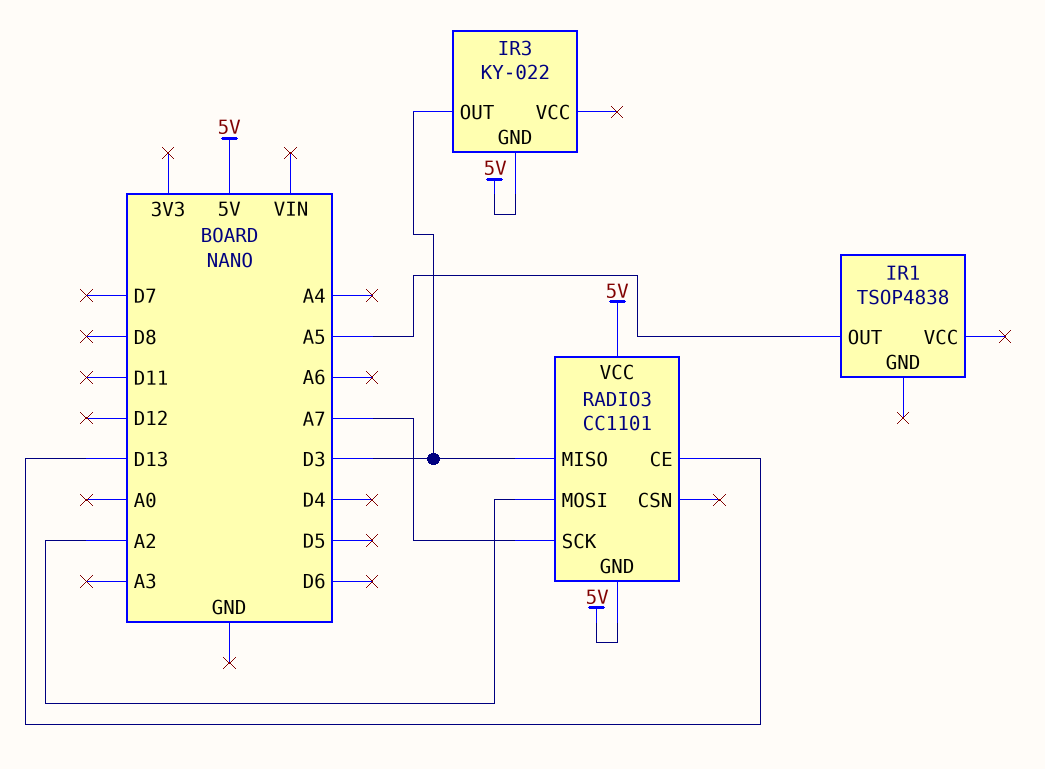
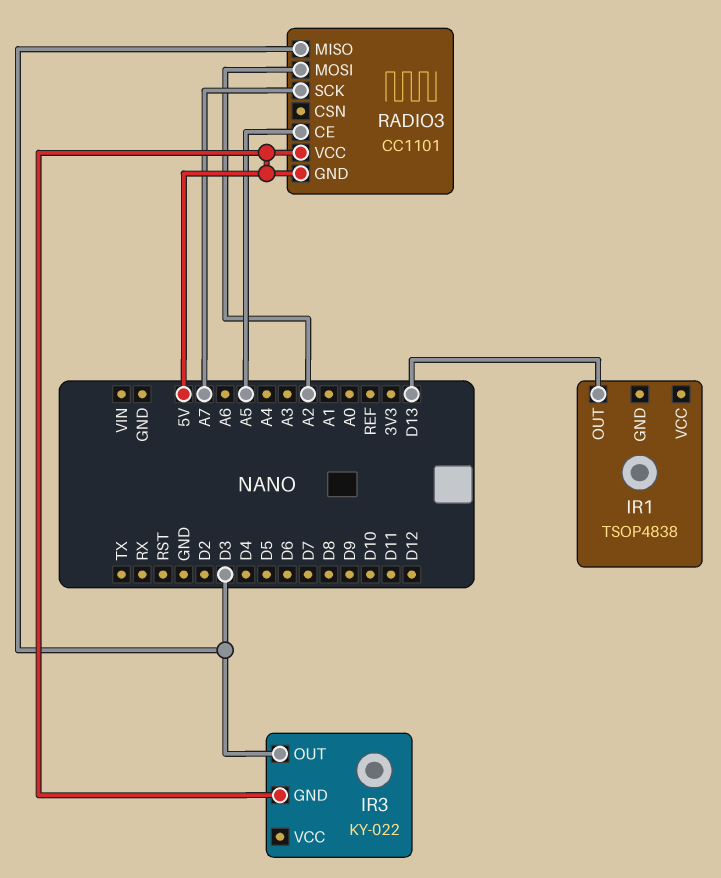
IR1 pin OUT: A5 -> D13
RADIO3 pin CE: D13 -> A5

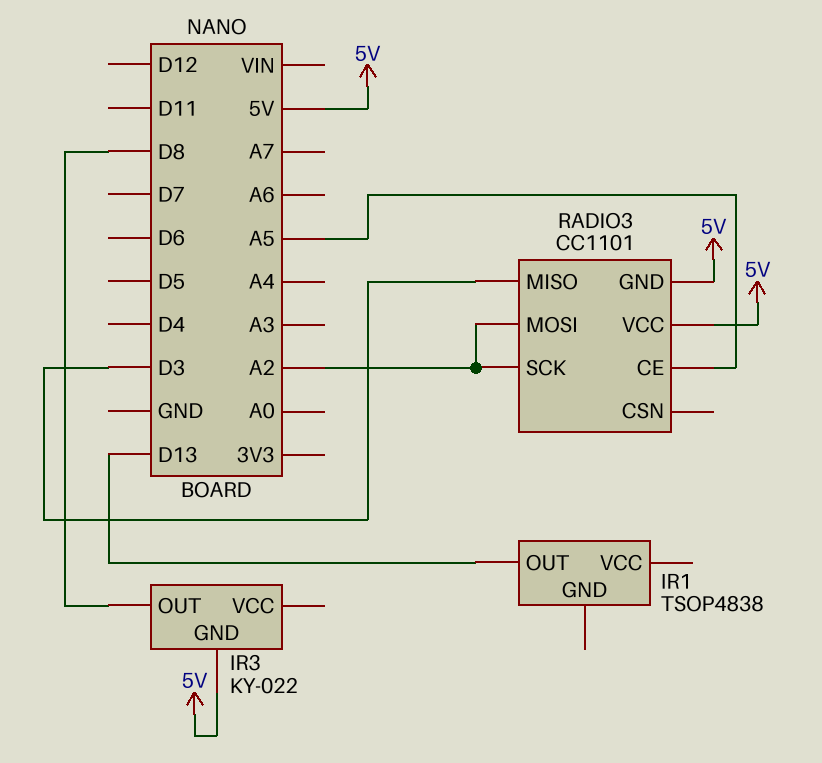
IR3 pin OUT: D3 -> D8
RADIO3 pin SCK: A7 -> A2

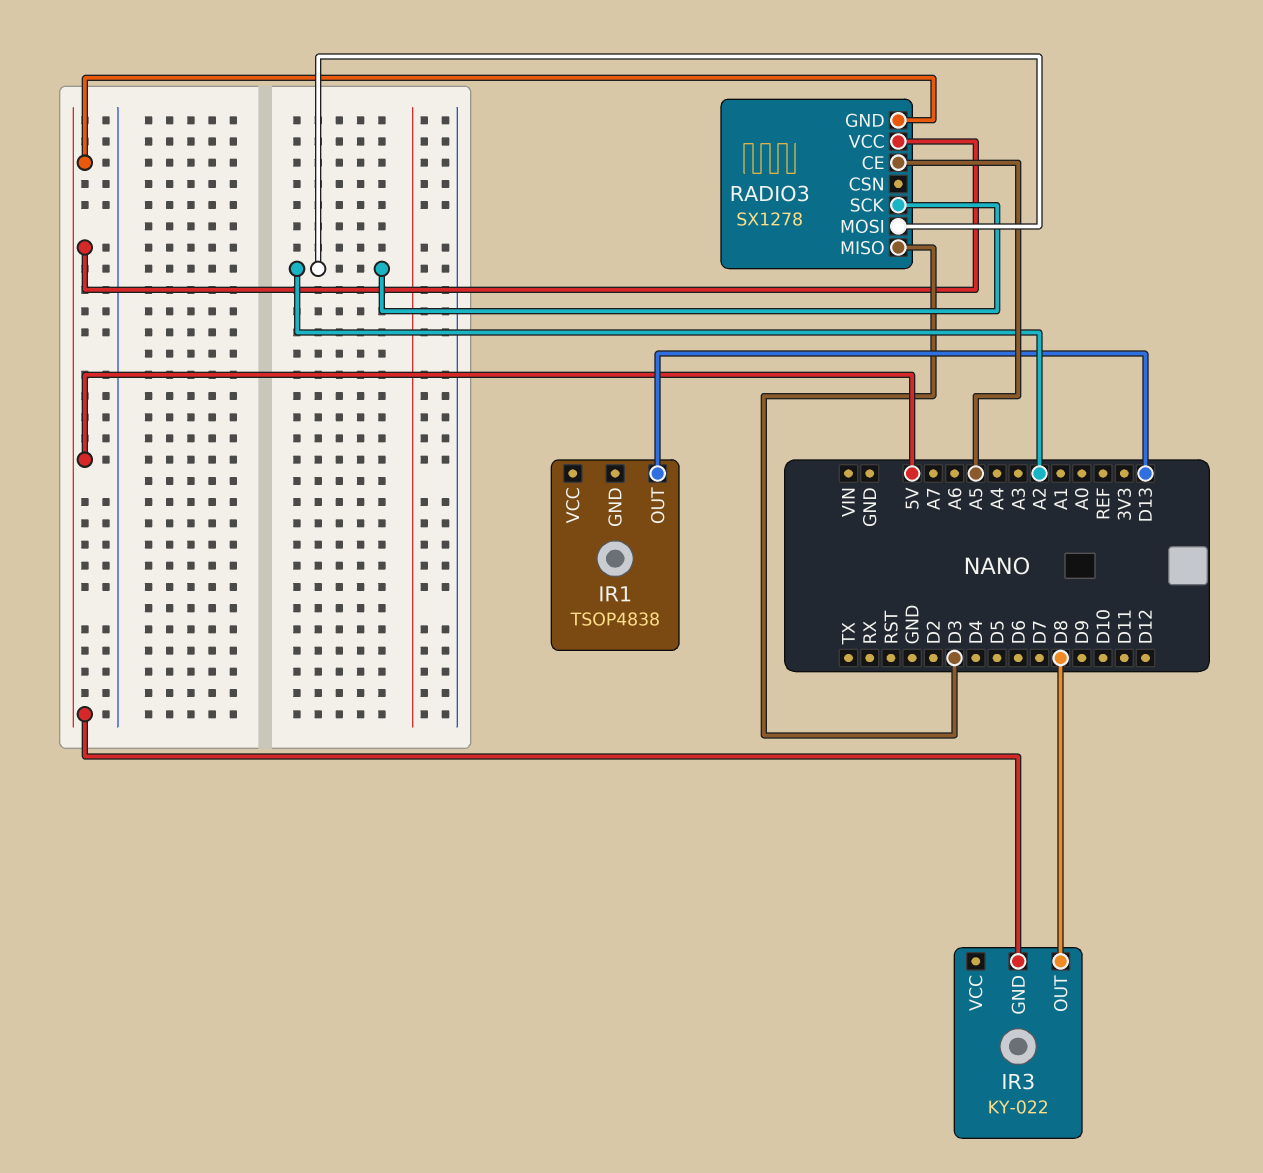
RADIO3: CC1101 -> SX1278

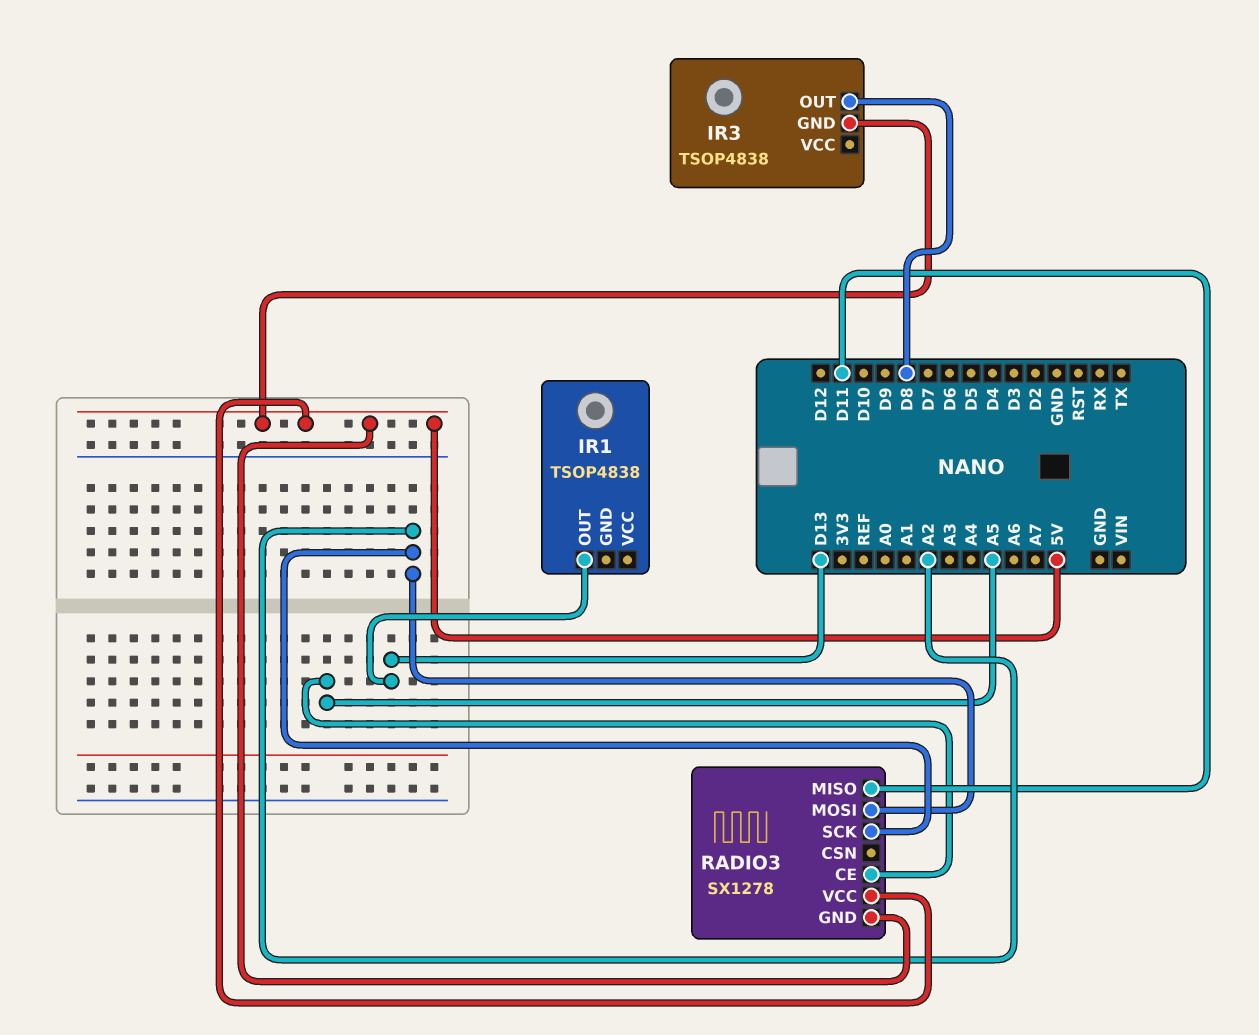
IR3: KY-022 -> TSOP4838
RADIO3 pin MISO: D3 -> D11

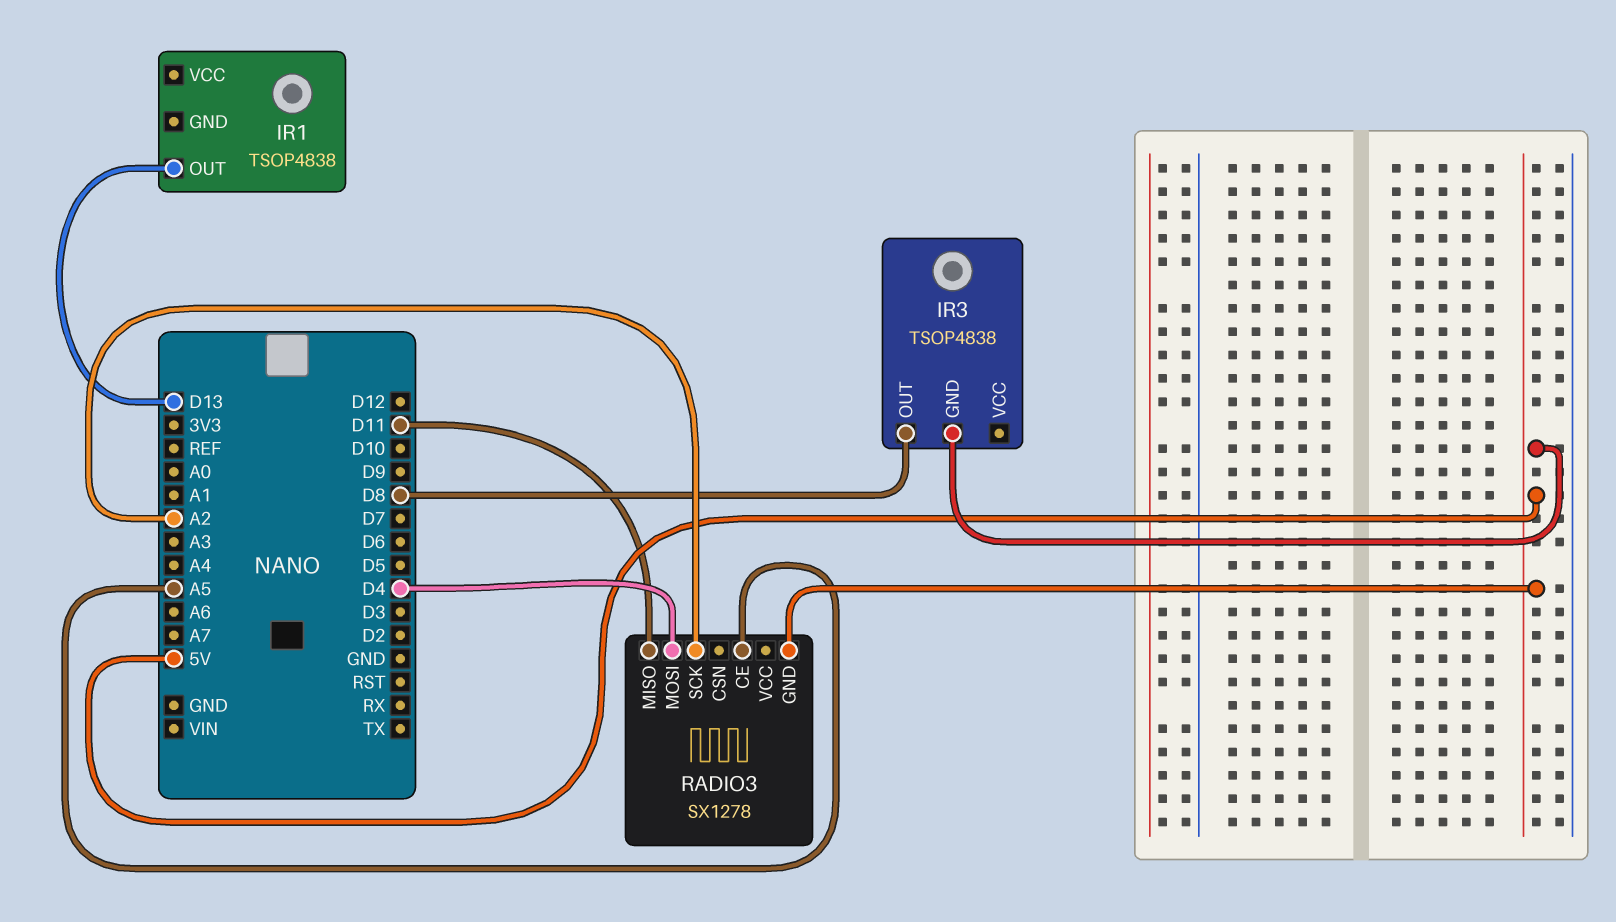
RADIO3 pin MOSI: A2 -> D4
RADIO3 pin VCC: 5V -> none

